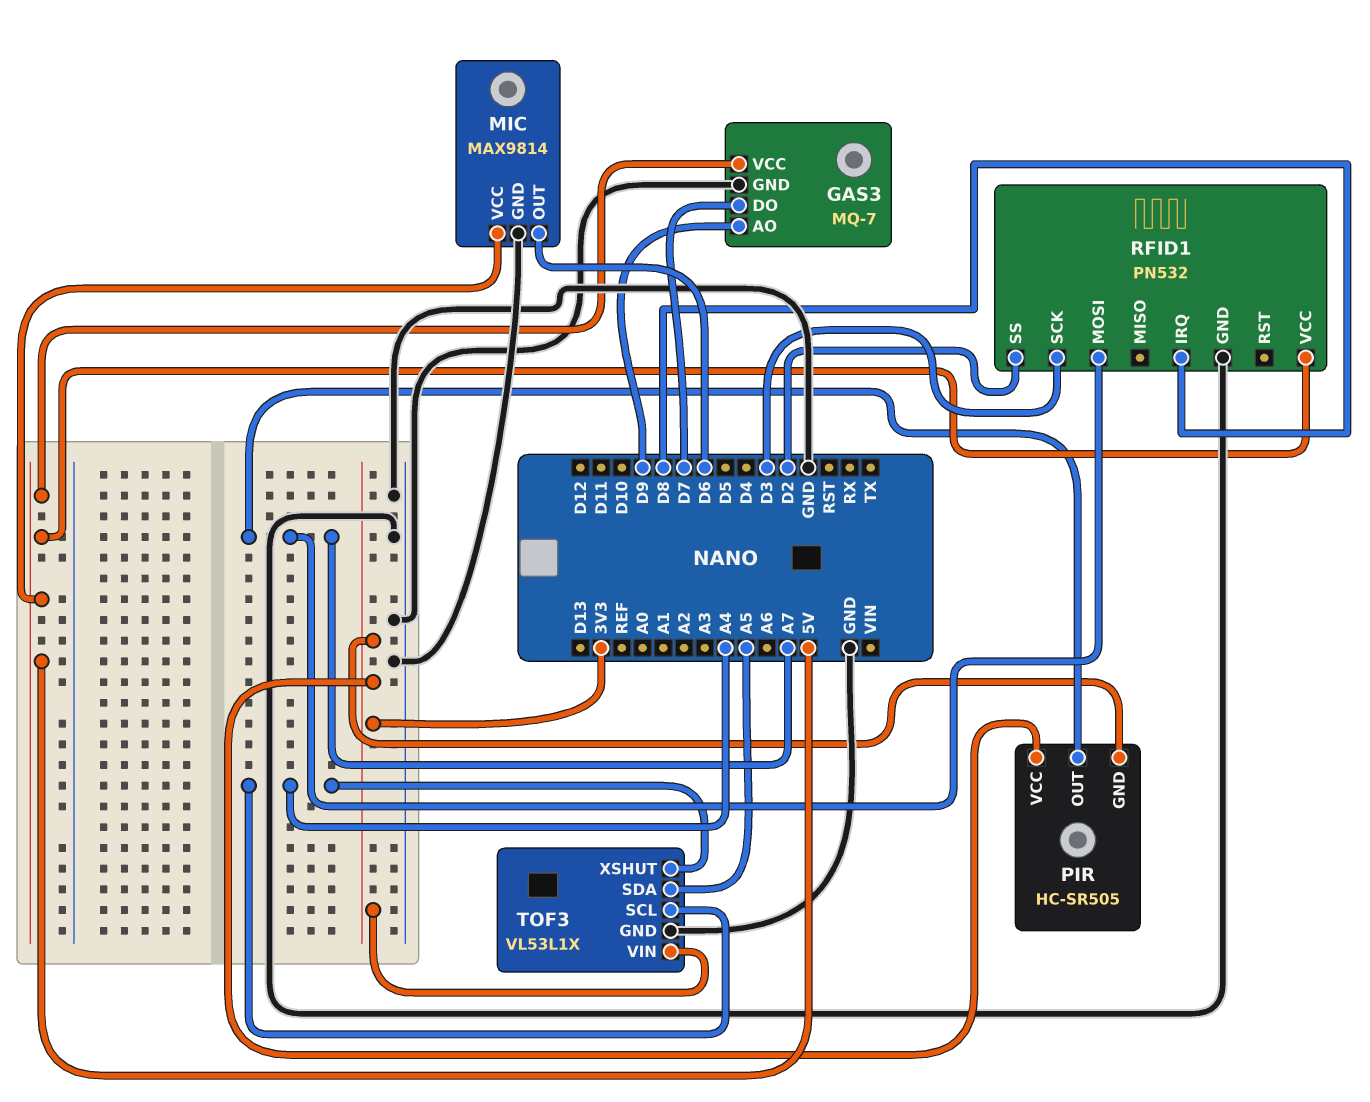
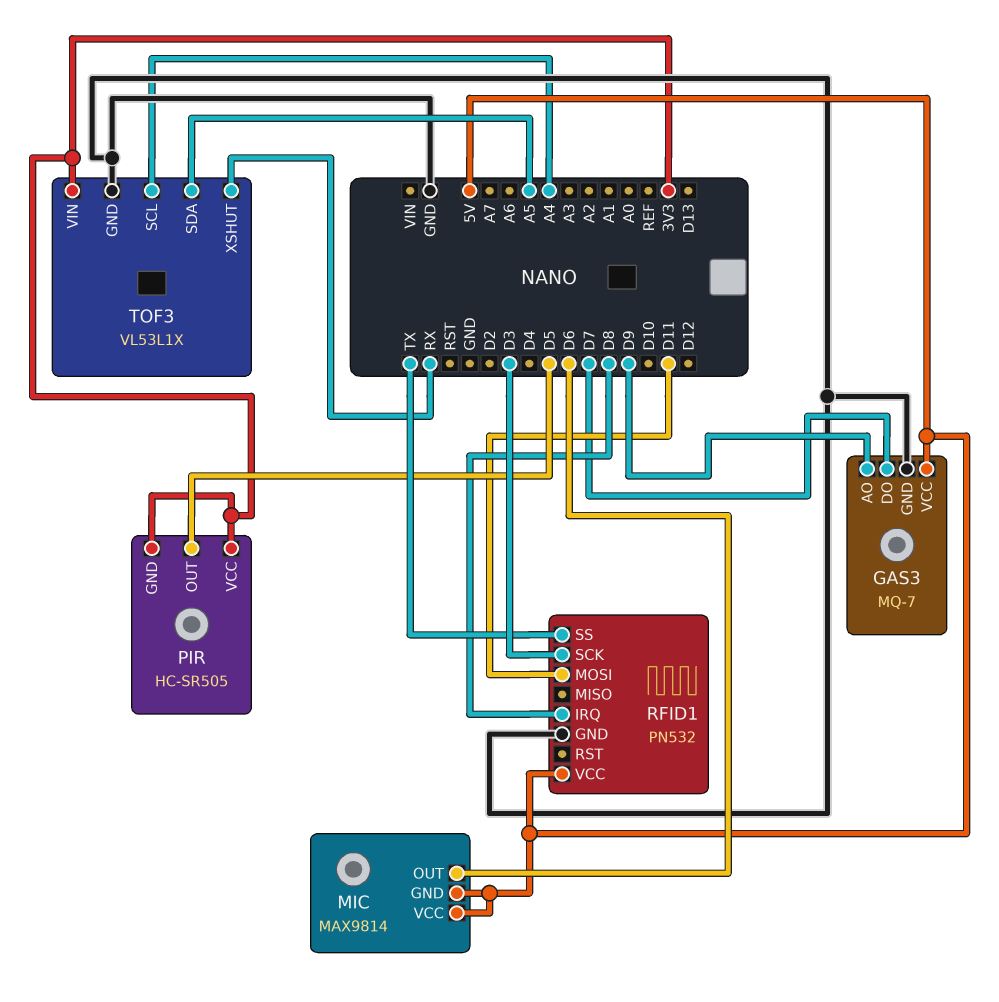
MIC pin GND: GND -> 5V
PIR pin OUT: A7 -> D5
RFID1 pin MOSI: A7 -> D11
RFID1 pin SS: D2 -> TX
TOF3 pin XSHUT: A4 -> RX

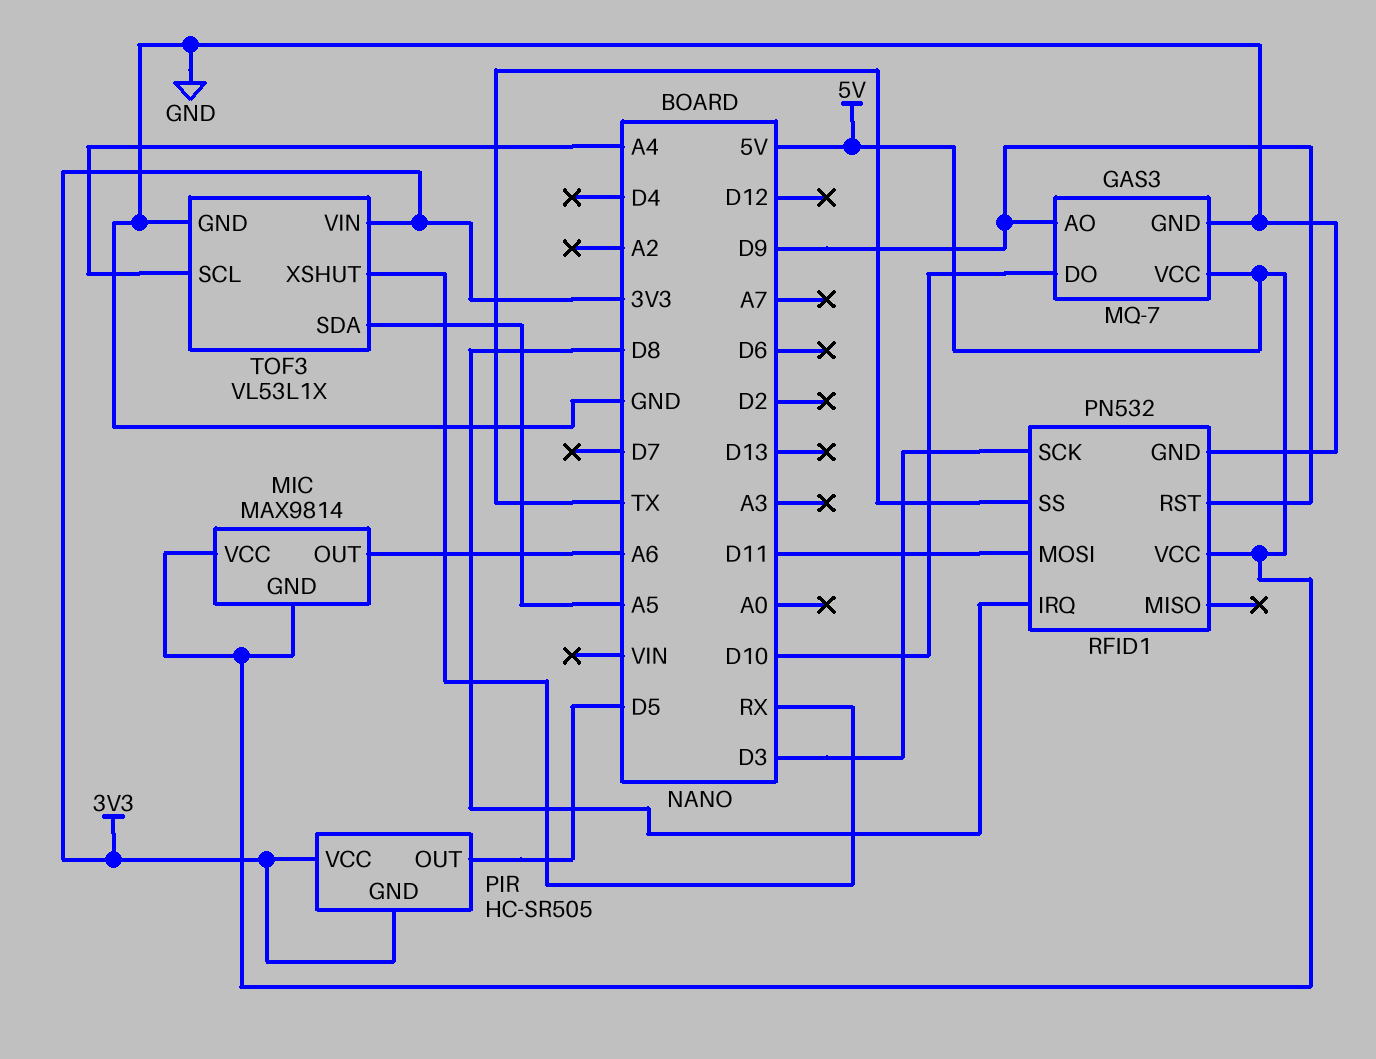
GAS3 pin DO: D7 -> D10
MIC pin OUT: D6 -> A6
RFID1 pin RST: none -> D9

